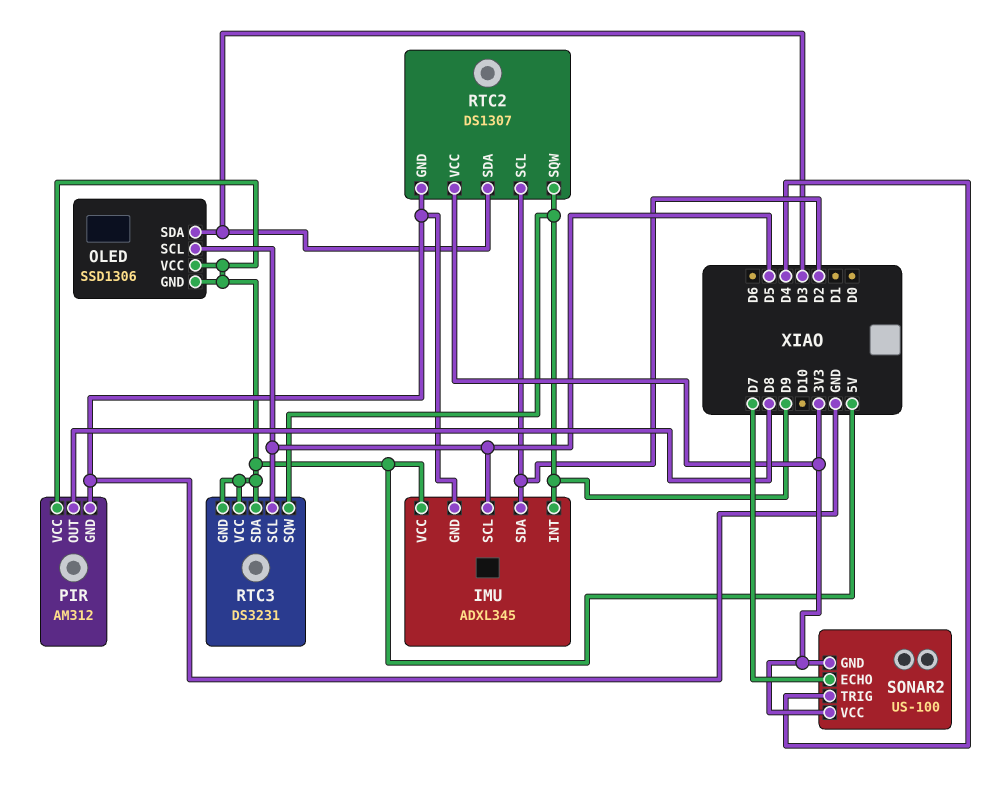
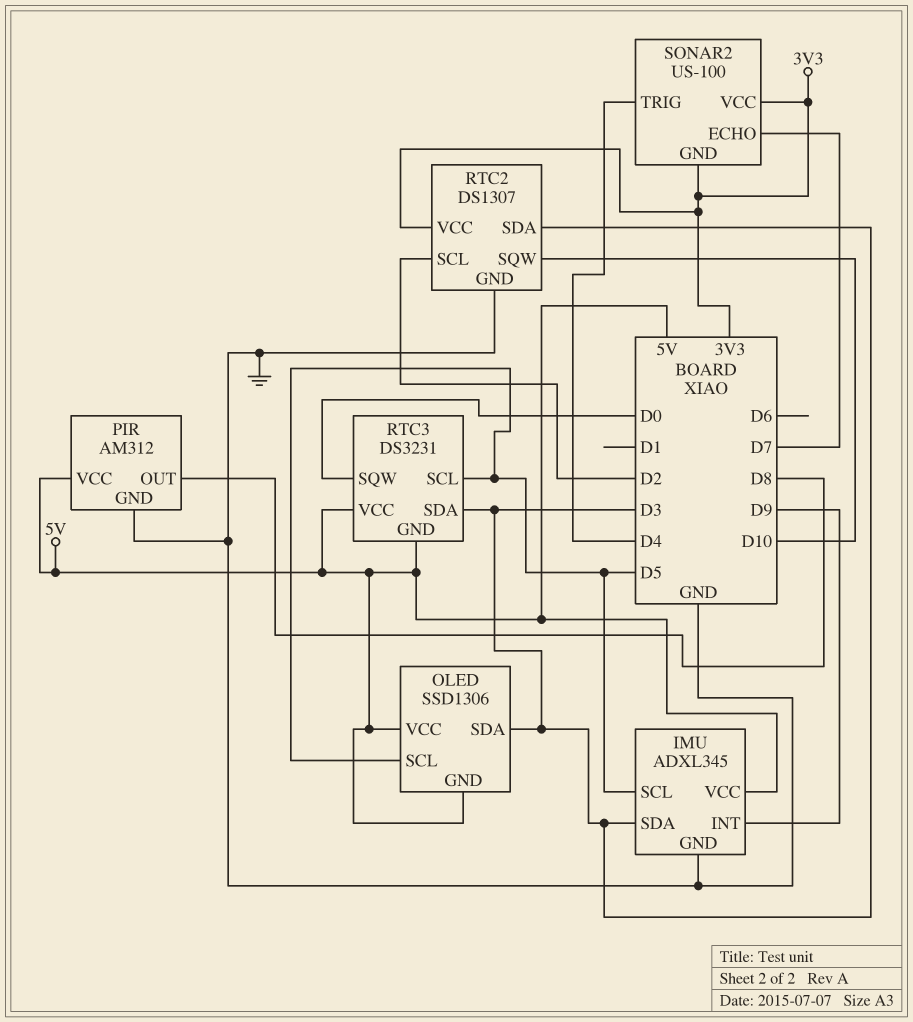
IMU pin SDA: D2 -> D3
RTC2 pin SQW: D9 -> D10
RTC3 pin SDA: 5V -> D3
RTC3 pin SQW: D9 -> D0

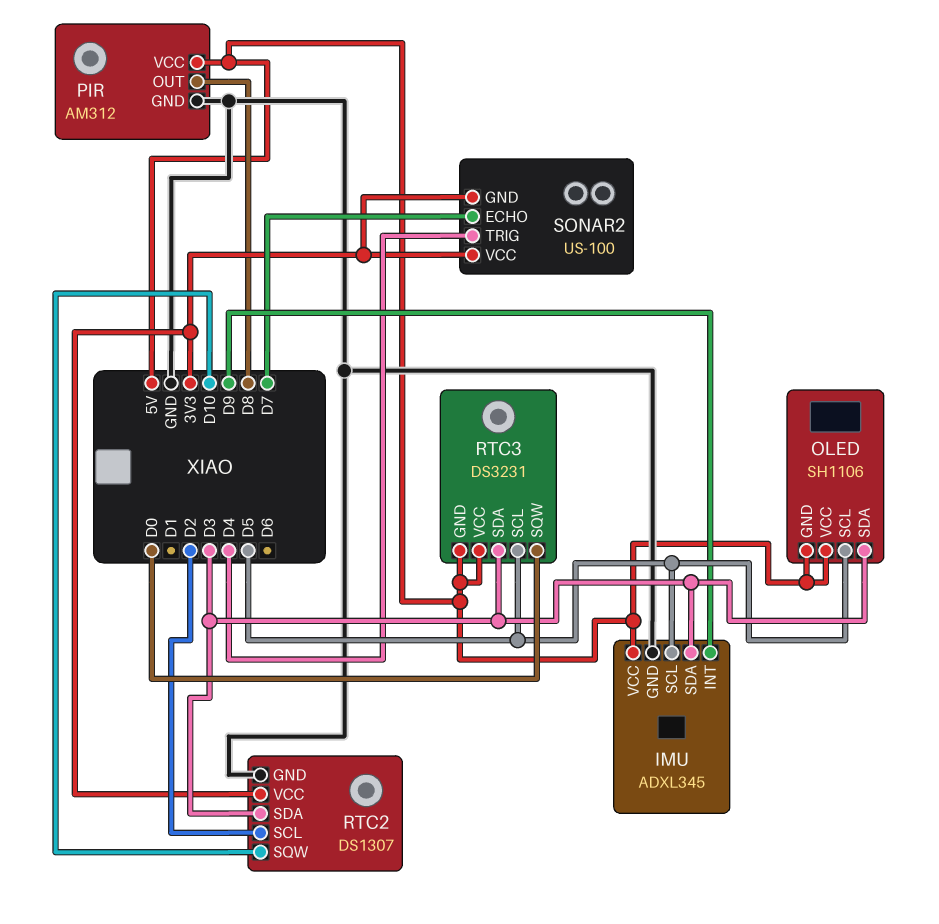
OLED: SSD1306 -> SH1106

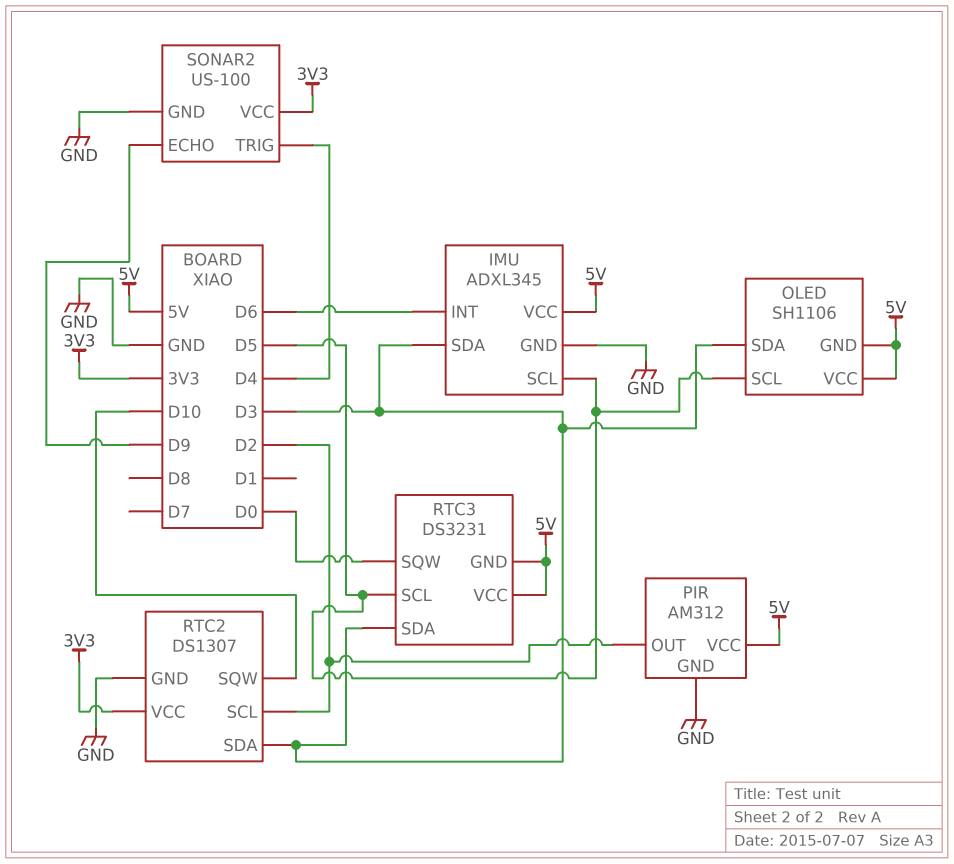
IMU pin INT: D9 -> D6
PIR pin OUT: D8 -> D2
SONAR2 pin ECHO: D7 -> D9
SONAR2 pin GND: 3V3 -> GND

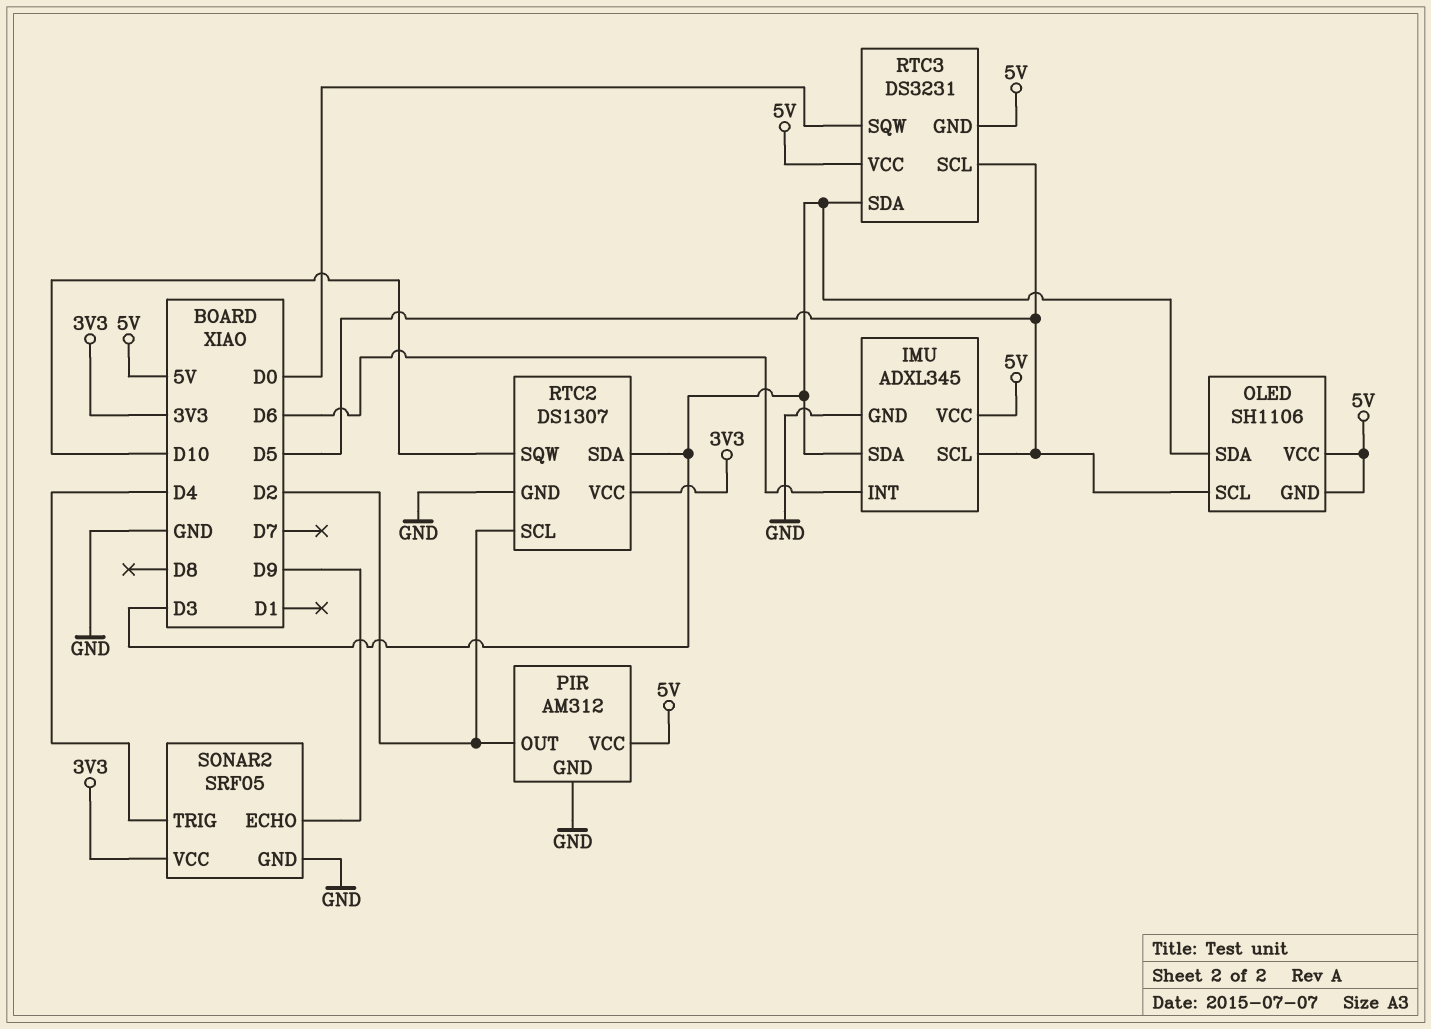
SONAR2: US-100 -> SRF05

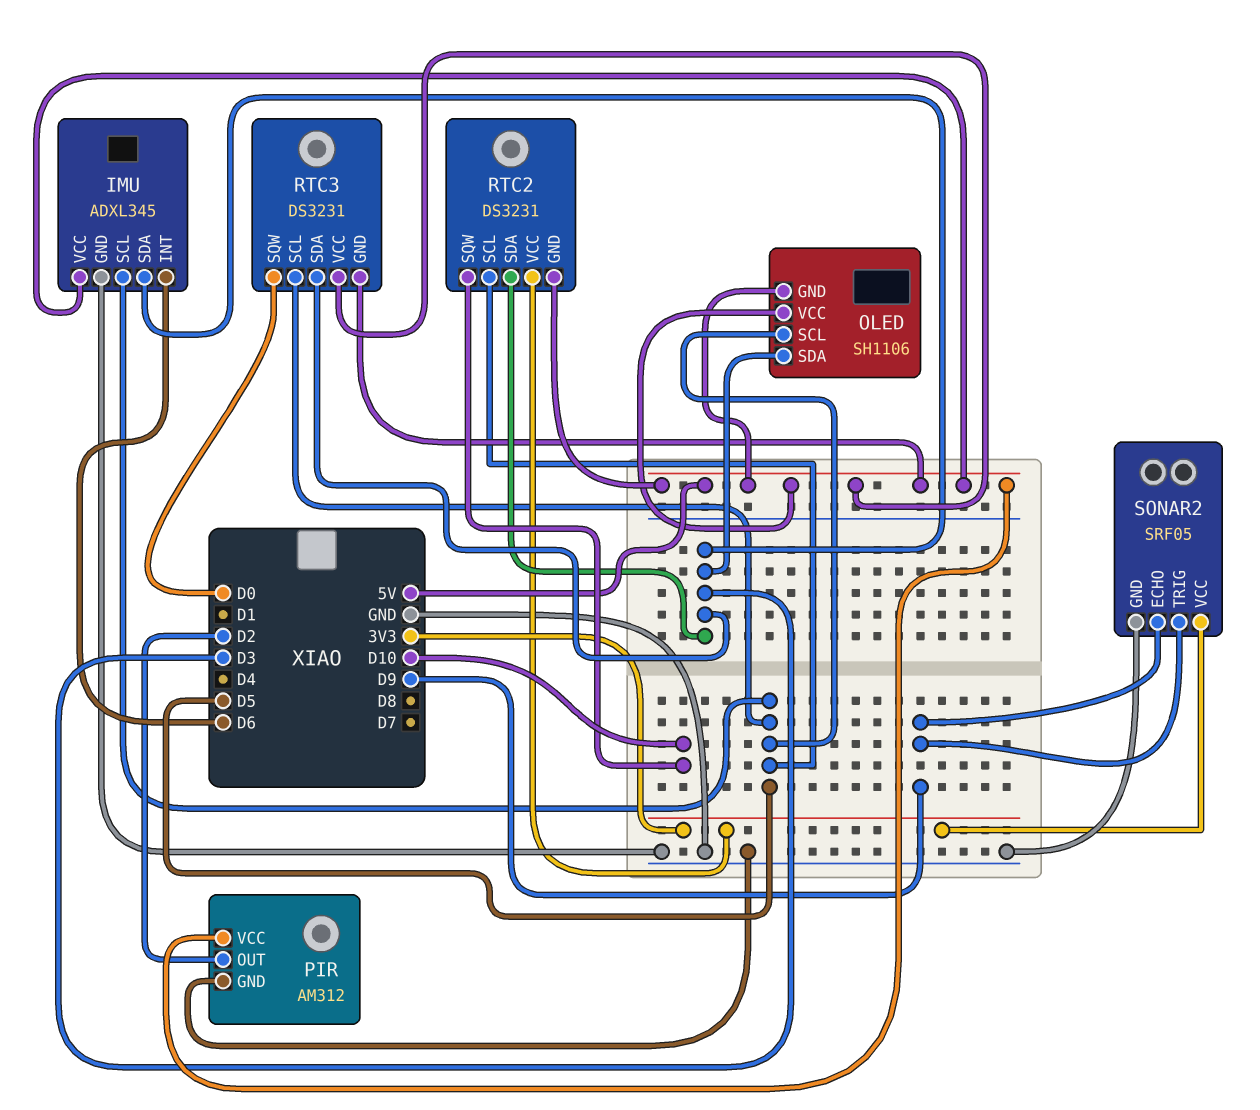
RTC2: DS1307 -> DS3231
RTC2 pin GND: GND -> 5V
RTC2 pin SCL: D2 -> D5
SONAR2 pin TRIG: D4 -> D9

